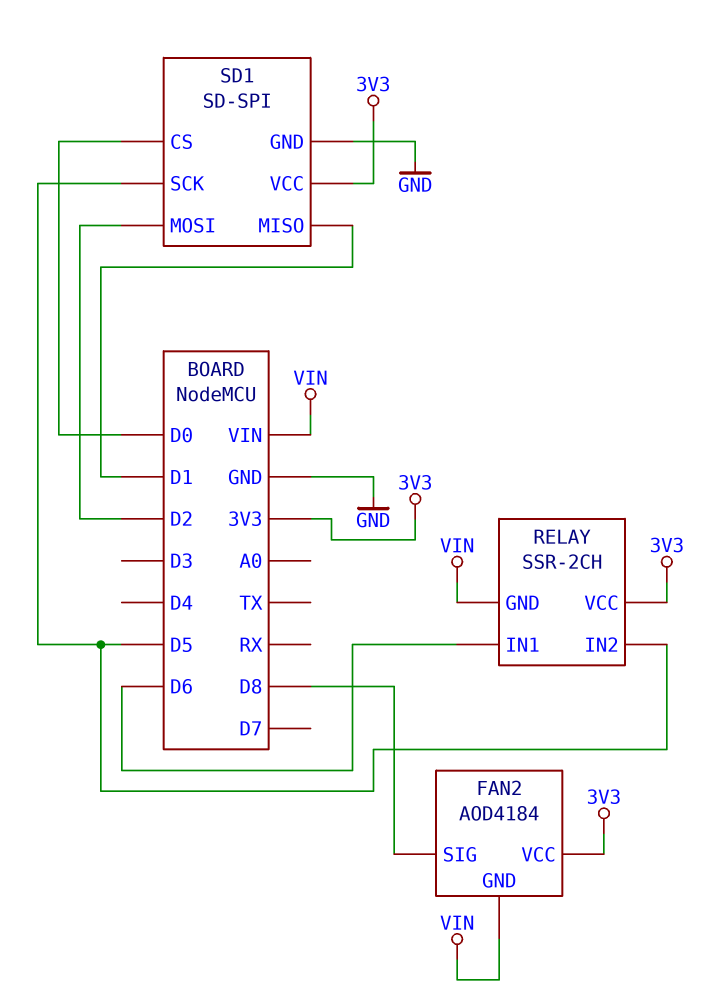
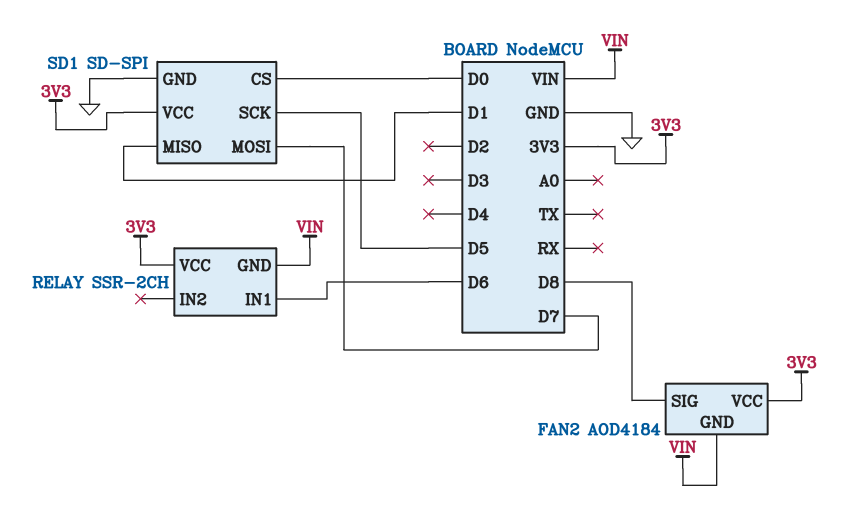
RELAY pin IN2: D5 -> none
SD1 pin MOSI: D2 -> D7

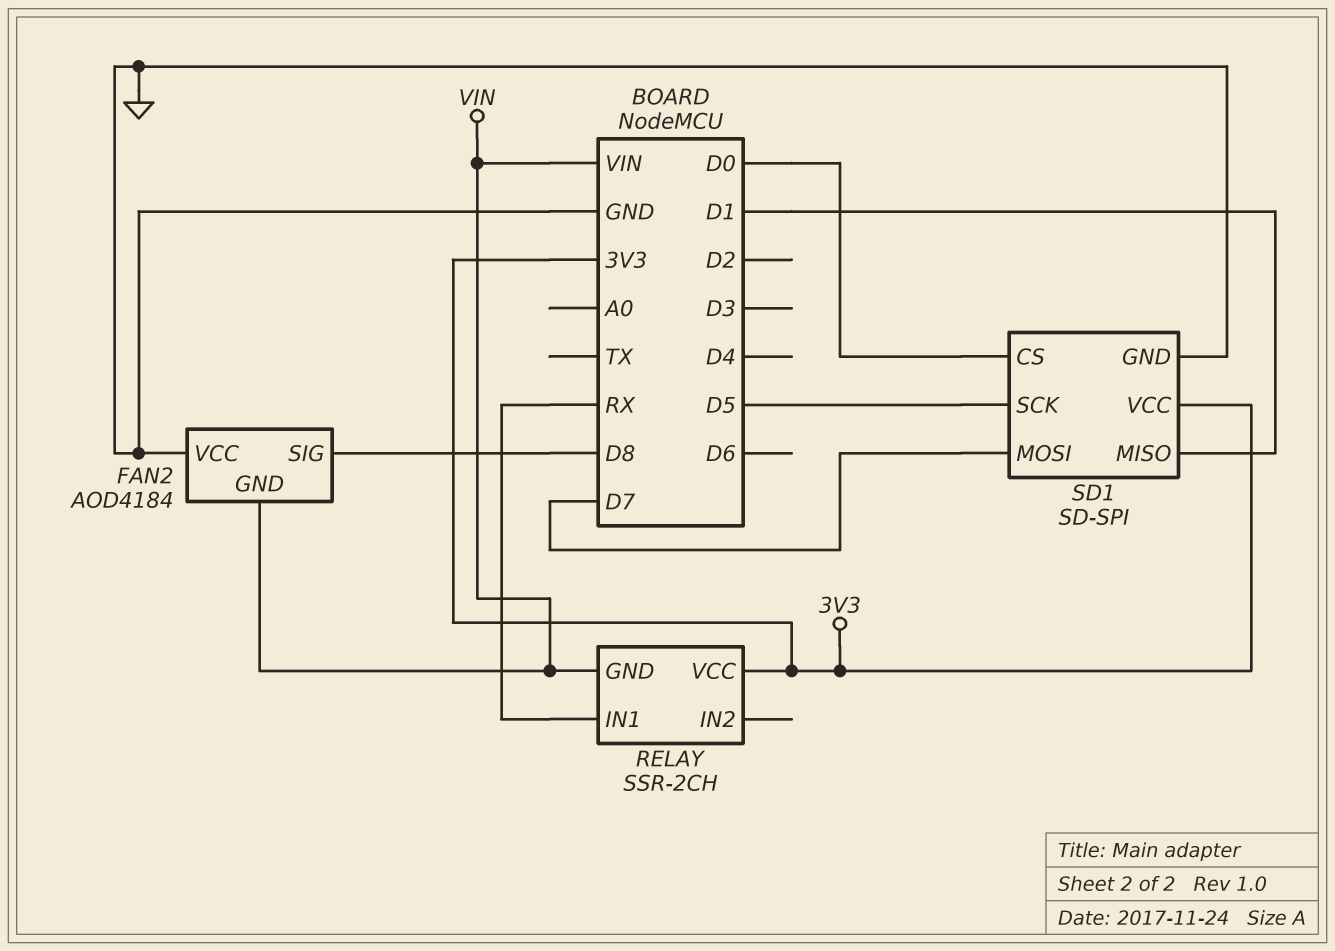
FAN2 pin VCC: 3V3 -> GND
RELAY pin IN1: D6 -> RX

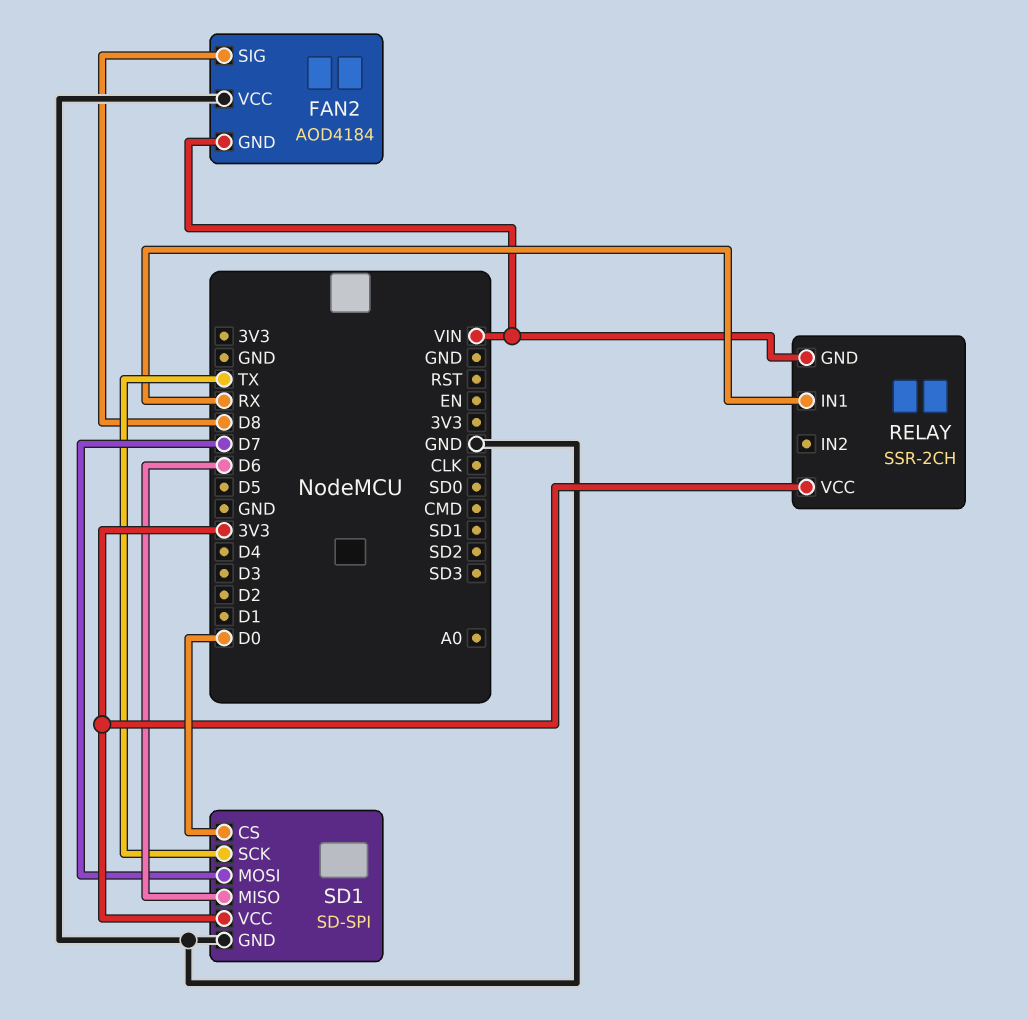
SD1 pin MISO: D1 -> D6
SD1 pin SCK: D5 -> TX

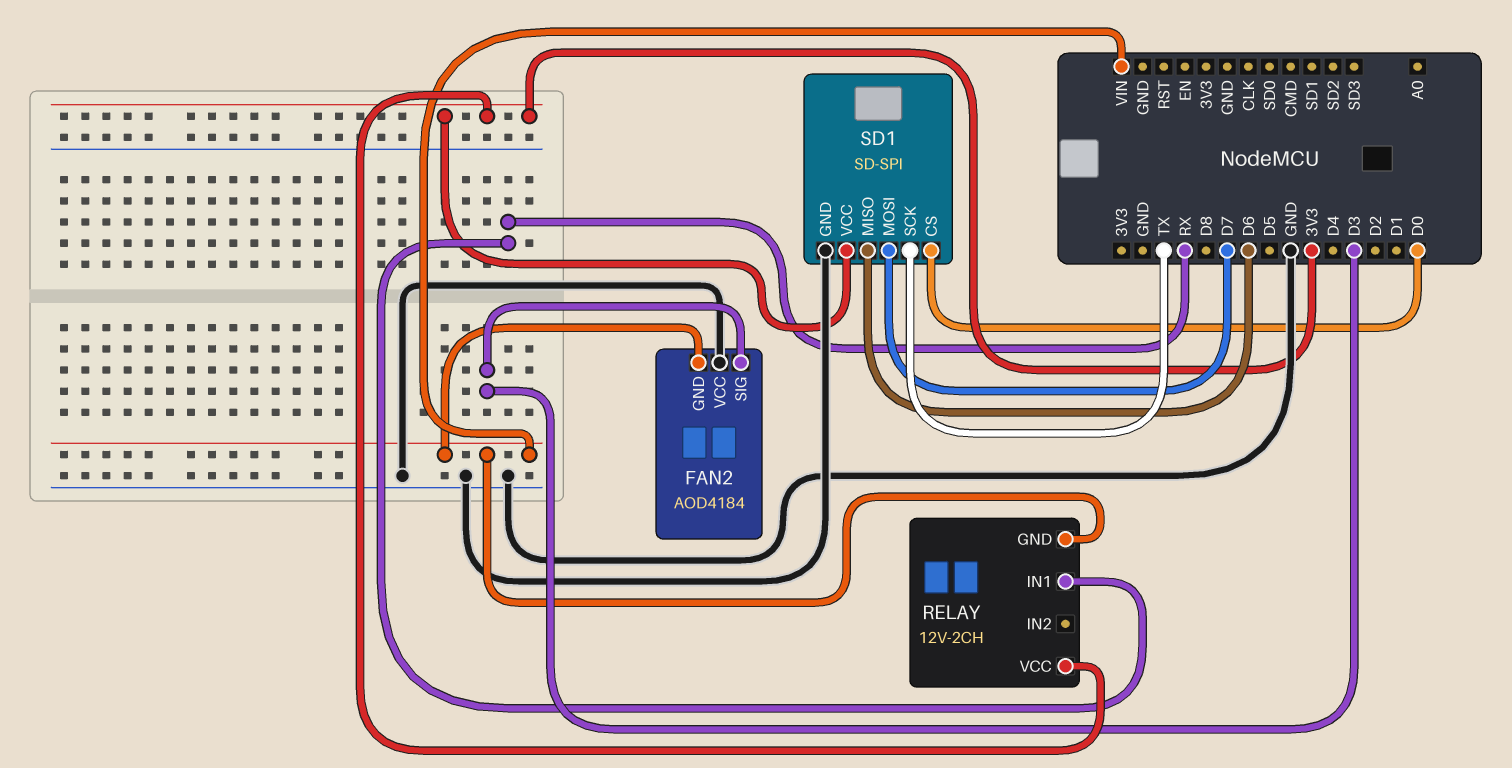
FAN2 pin SIG: D8 -> D3
RELAY: SSR-2CH -> 12V-2CH

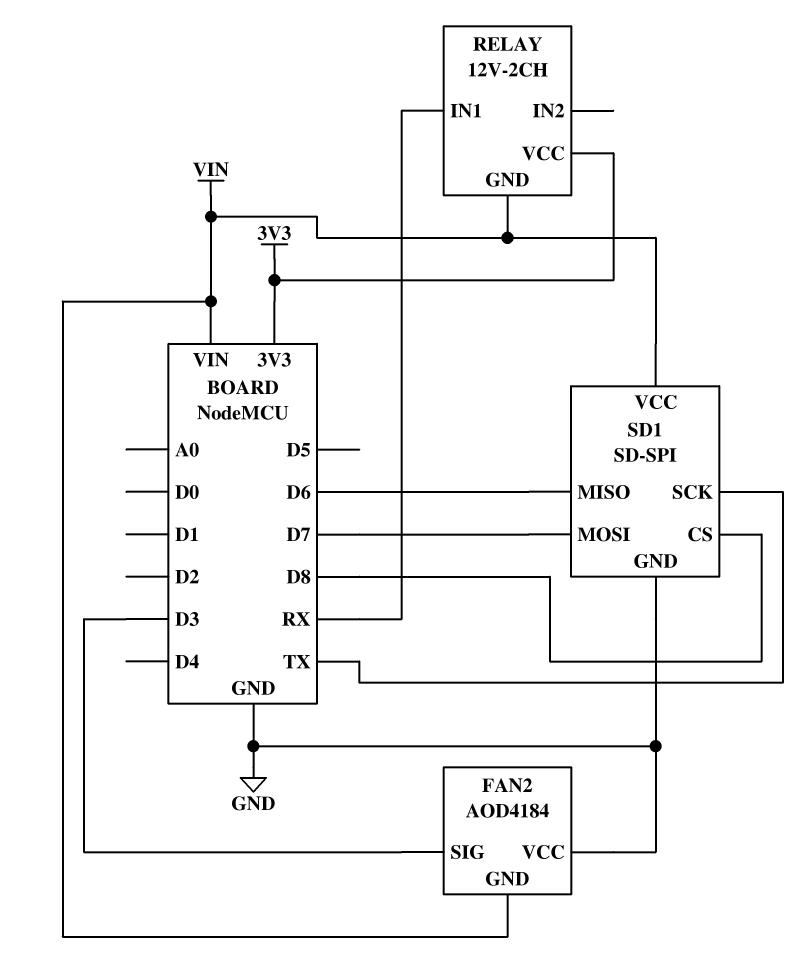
SD1 pin CS: D0 -> D8
SD1 pin VCC: 3V3 -> VIN

